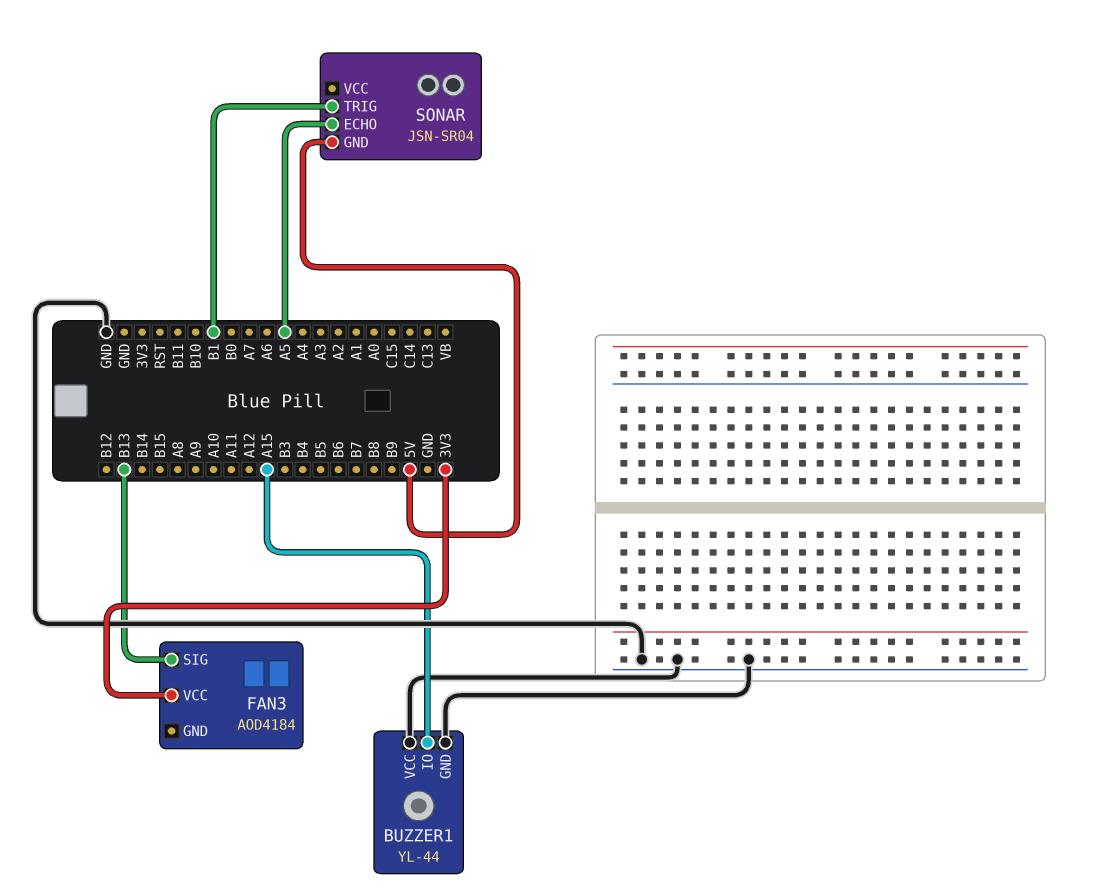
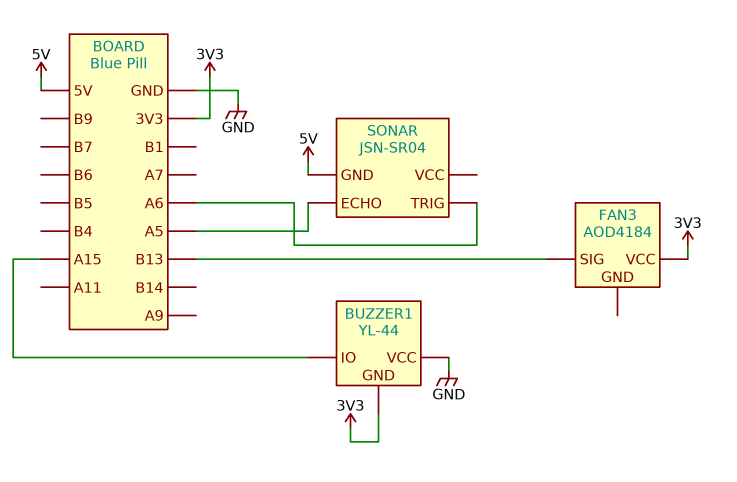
BUZZER1 pin GND: GND -> 3V3
SONAR pin TRIG: B1 -> A6

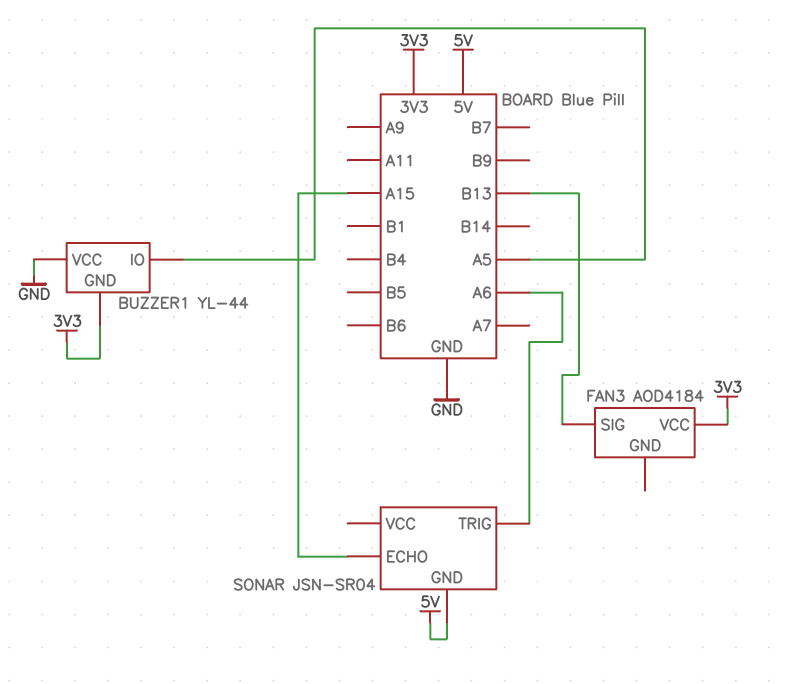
BUZZER1 pin IO: A15 -> A5
SONAR pin ECHO: A5 -> A15

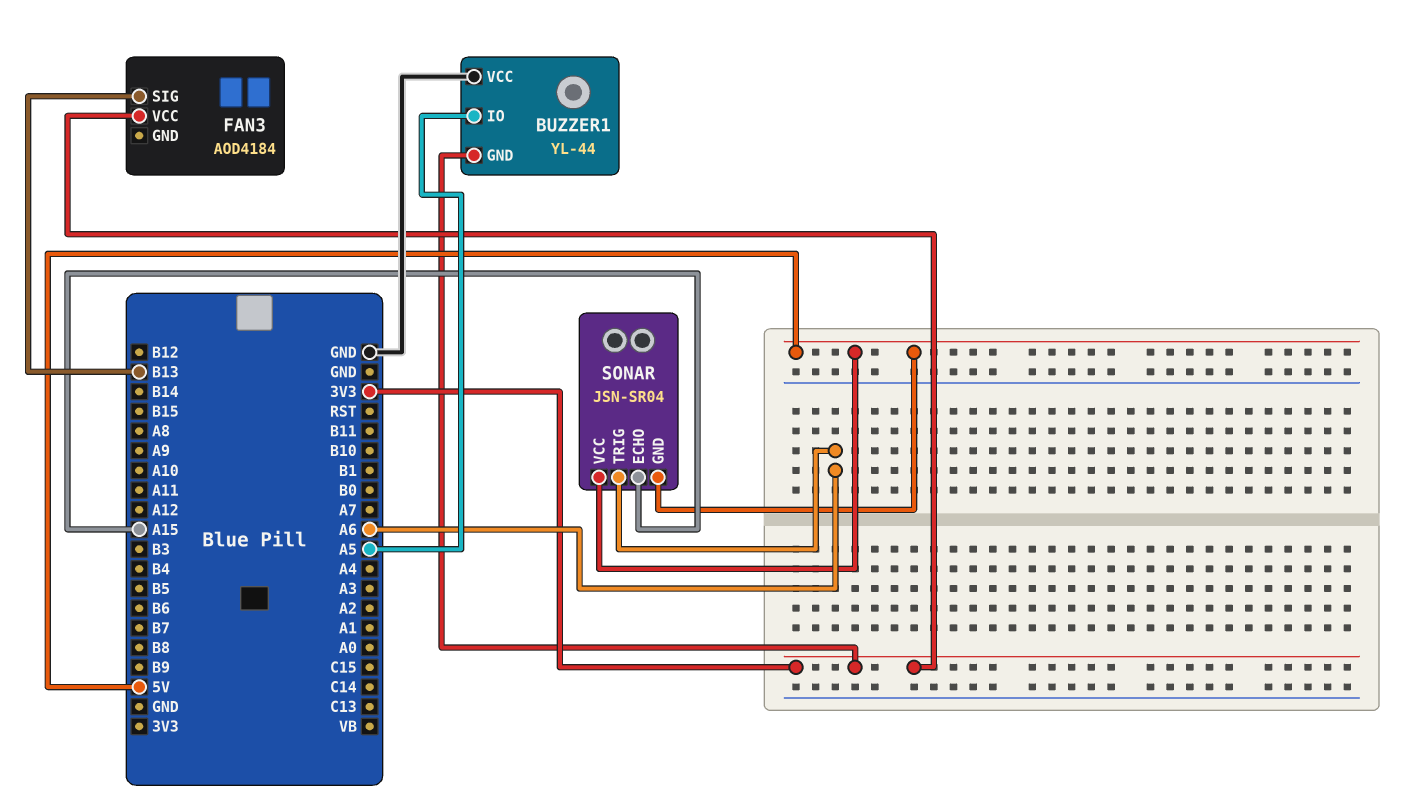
SONAR pin VCC: none -> 5V

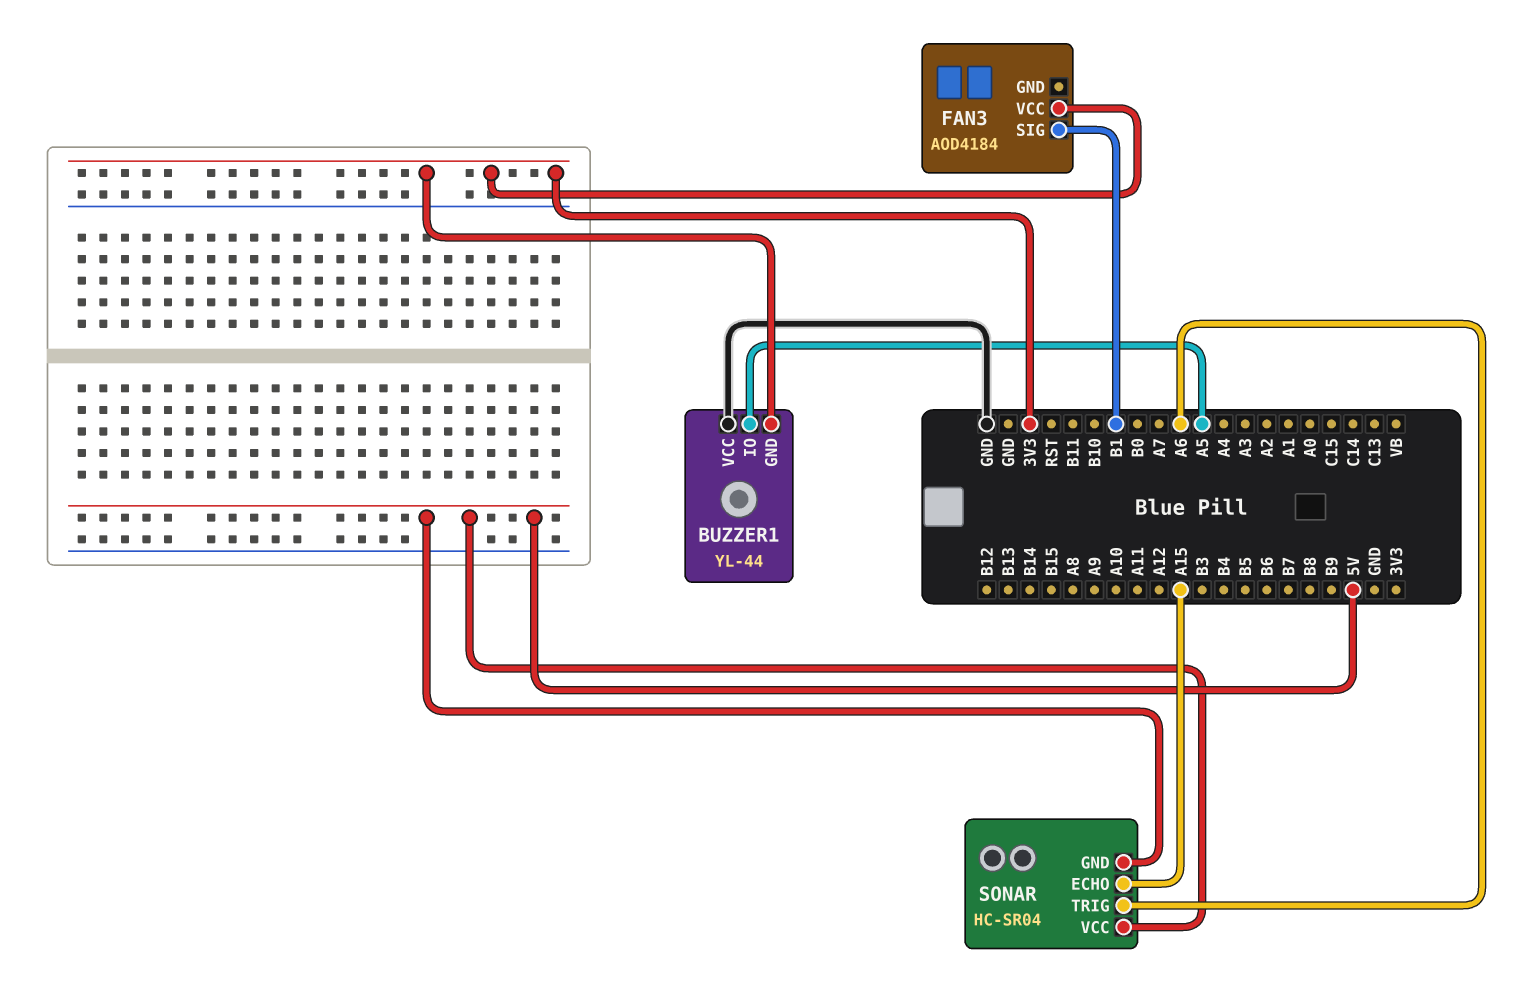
FAN3 pin SIG: B13 -> B1
SONAR: JSN-SR04 -> HC-SR04

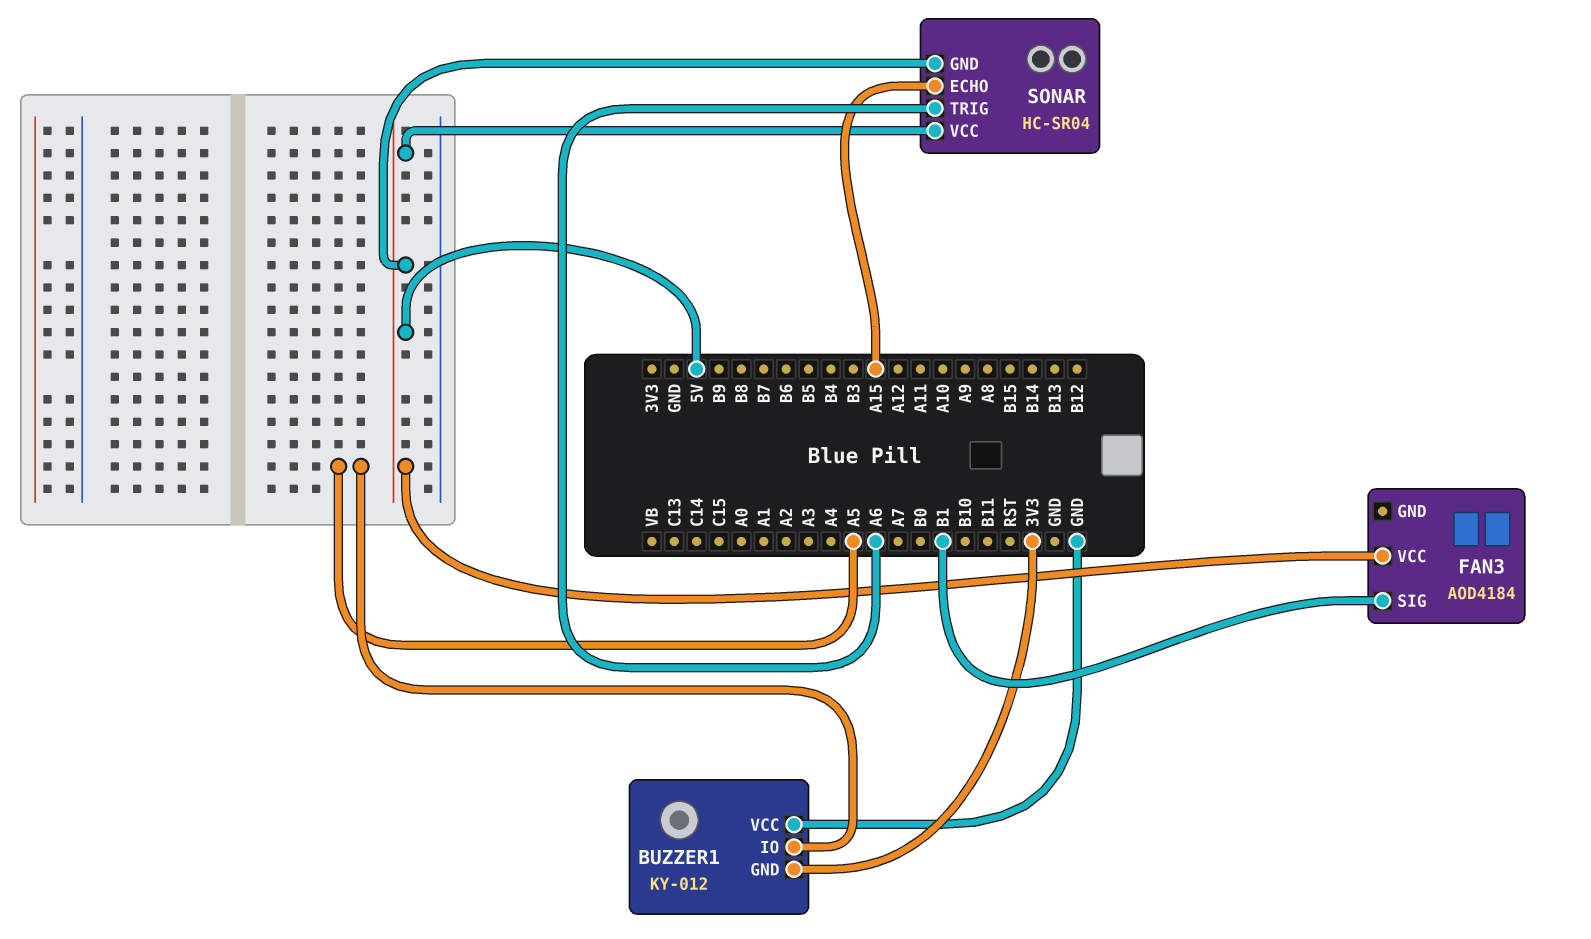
BUZZER1: YL-44 -> KY-012
FAN3 pin VCC: 3V3 -> 5V

